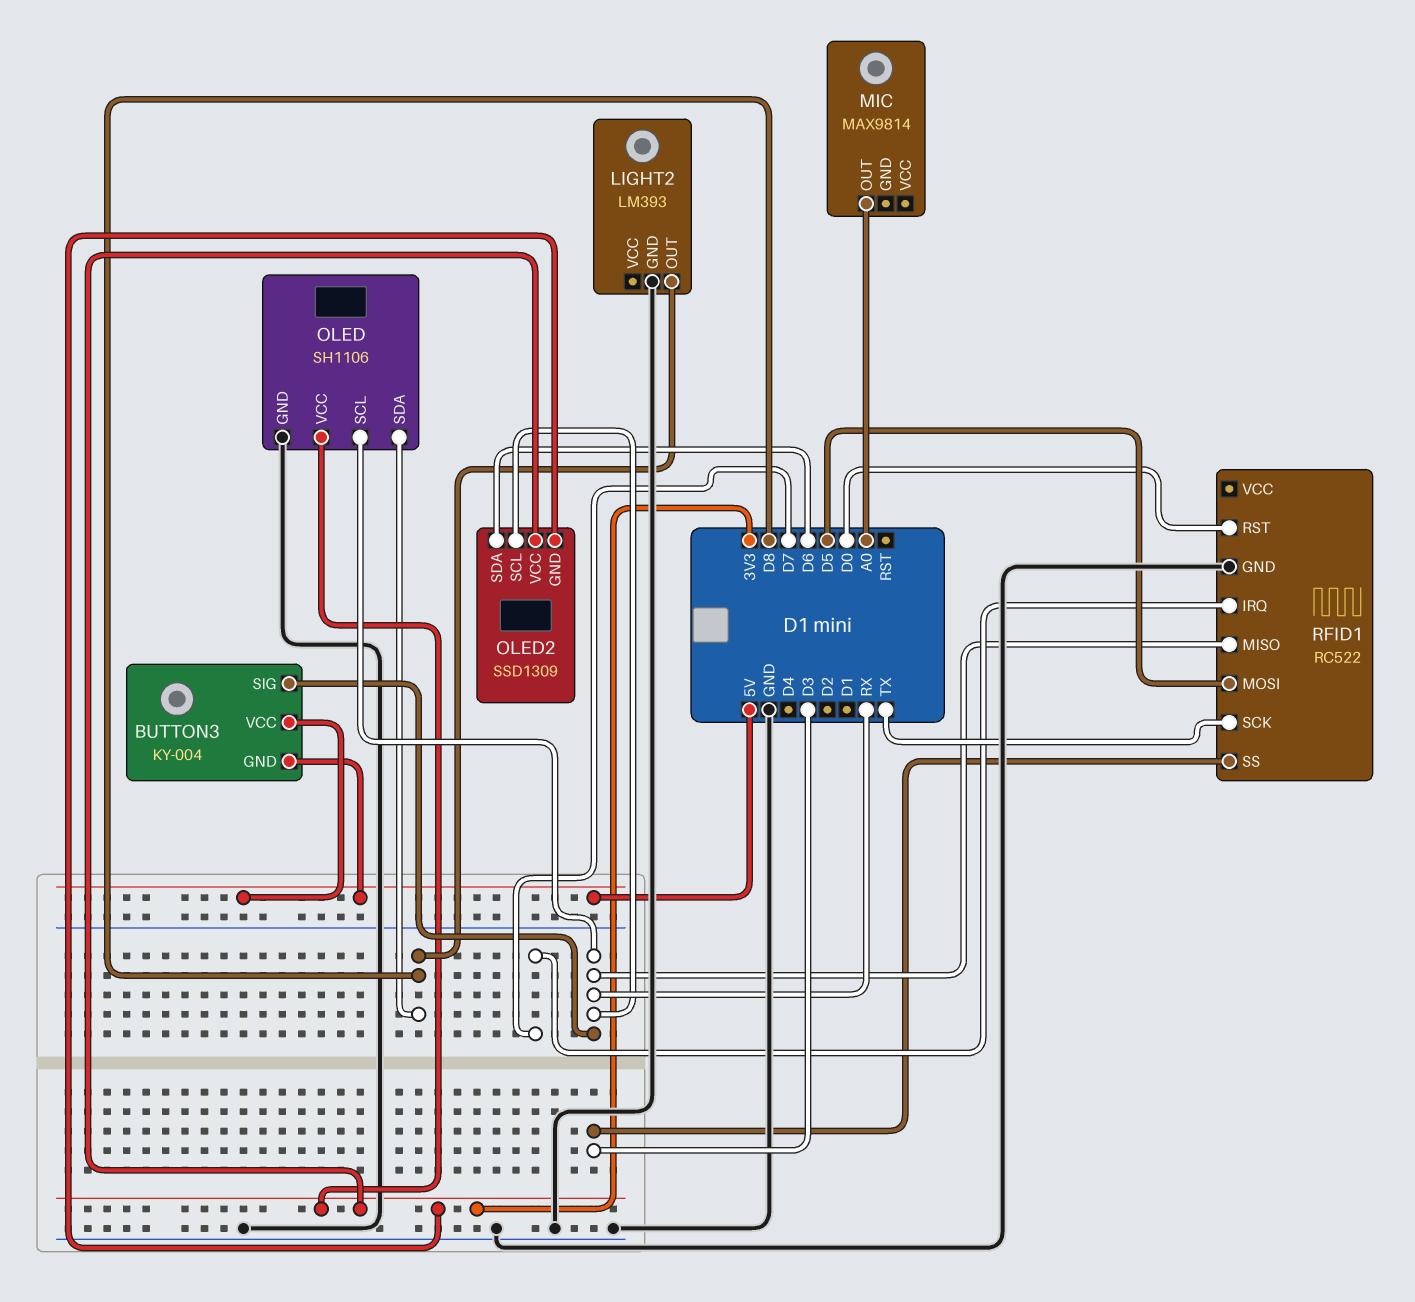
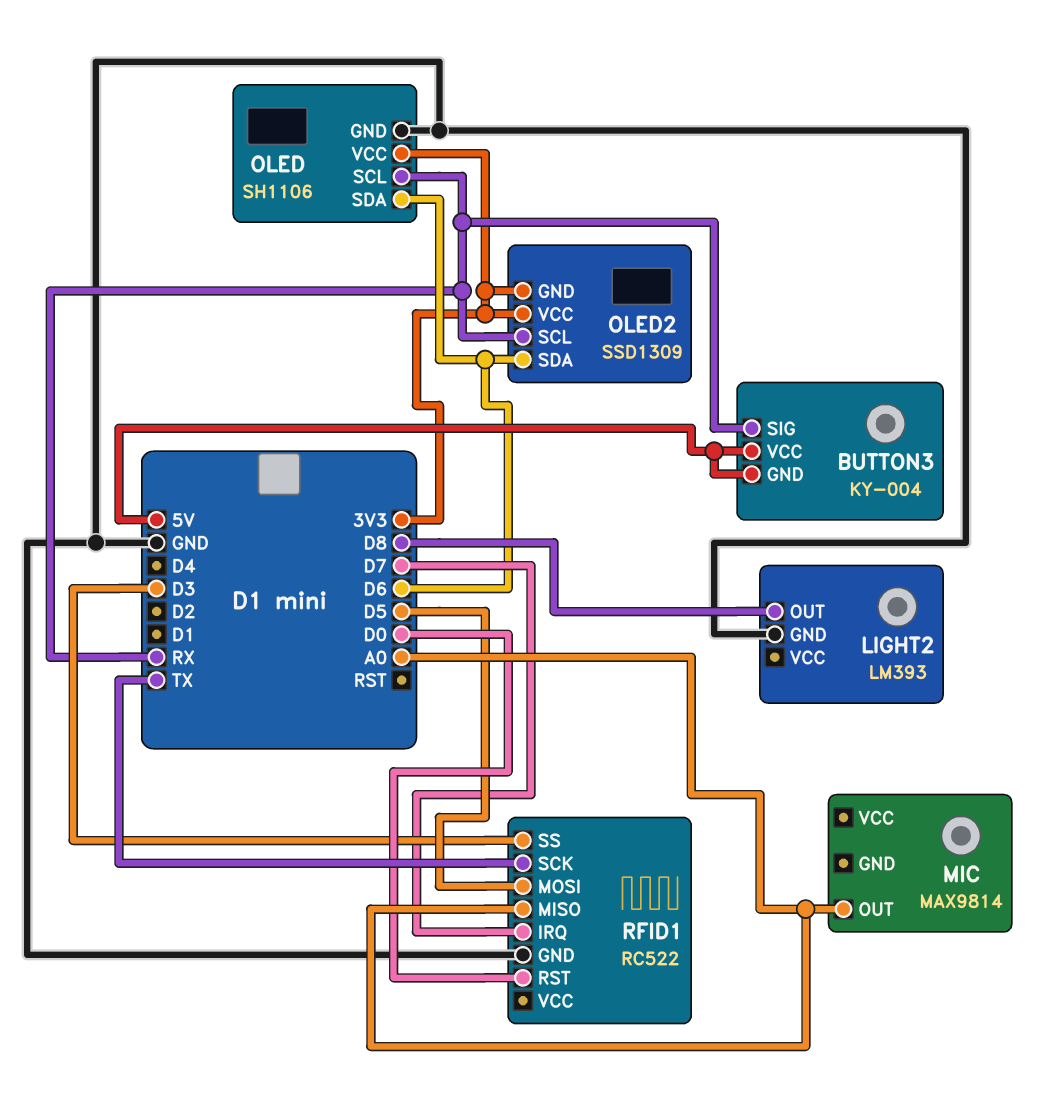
OLED pin SDA: D8 -> D6
RFID1 pin MISO: RX -> A0

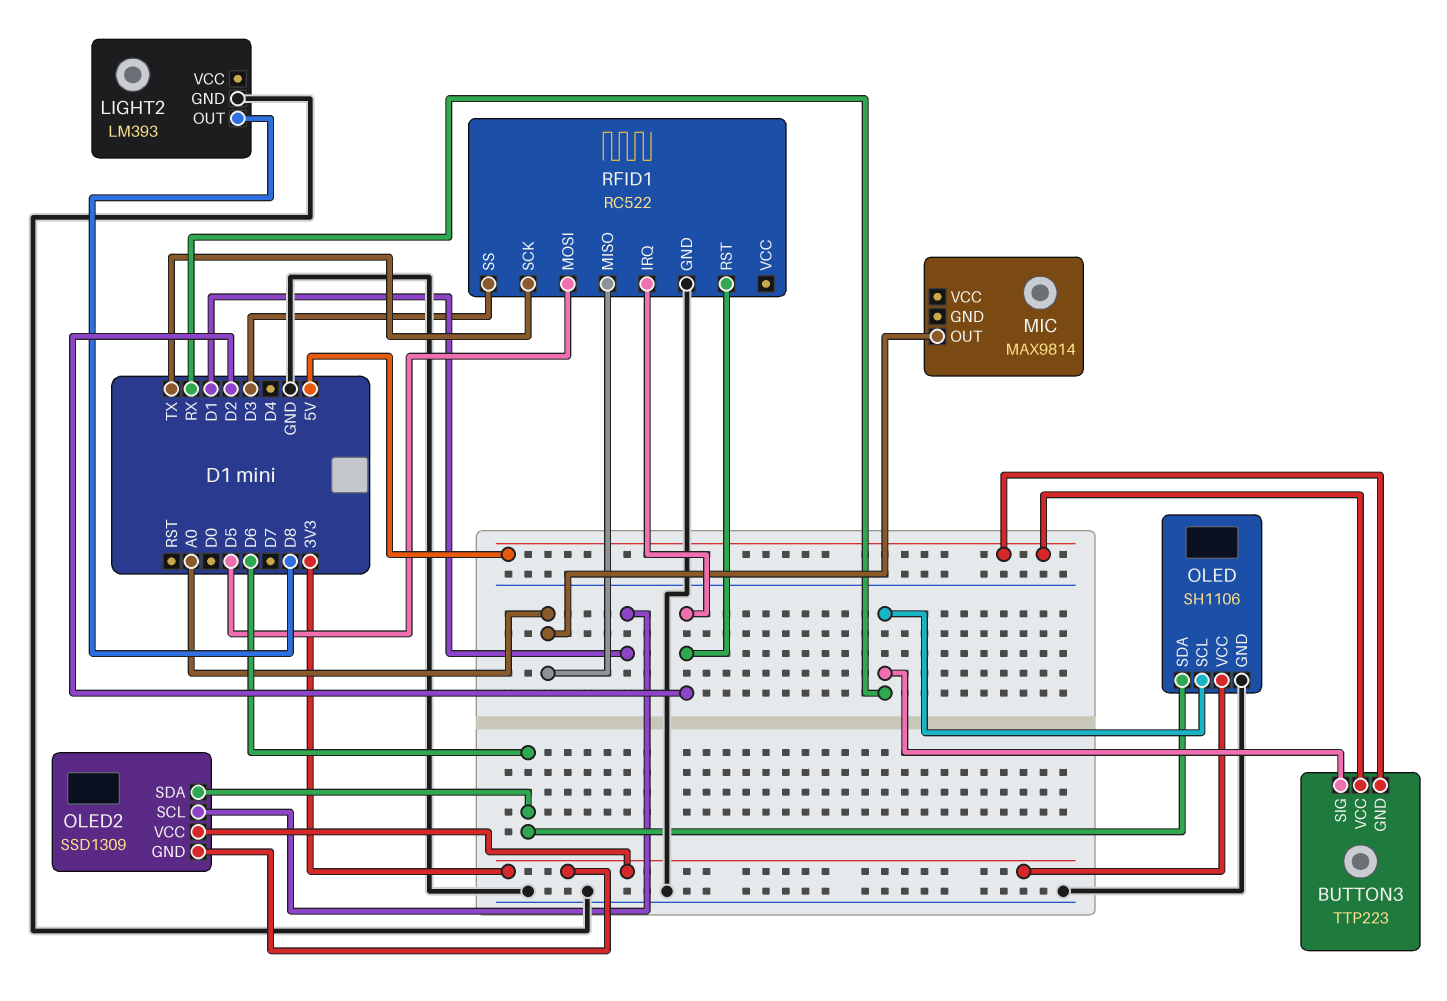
BUTTON3: KY-004 -> TTP223
OLED2 pin SCL: RX -> D1
RFID1 pin IRQ: D7 -> D2
RFID1 pin RST: D0 -> D2

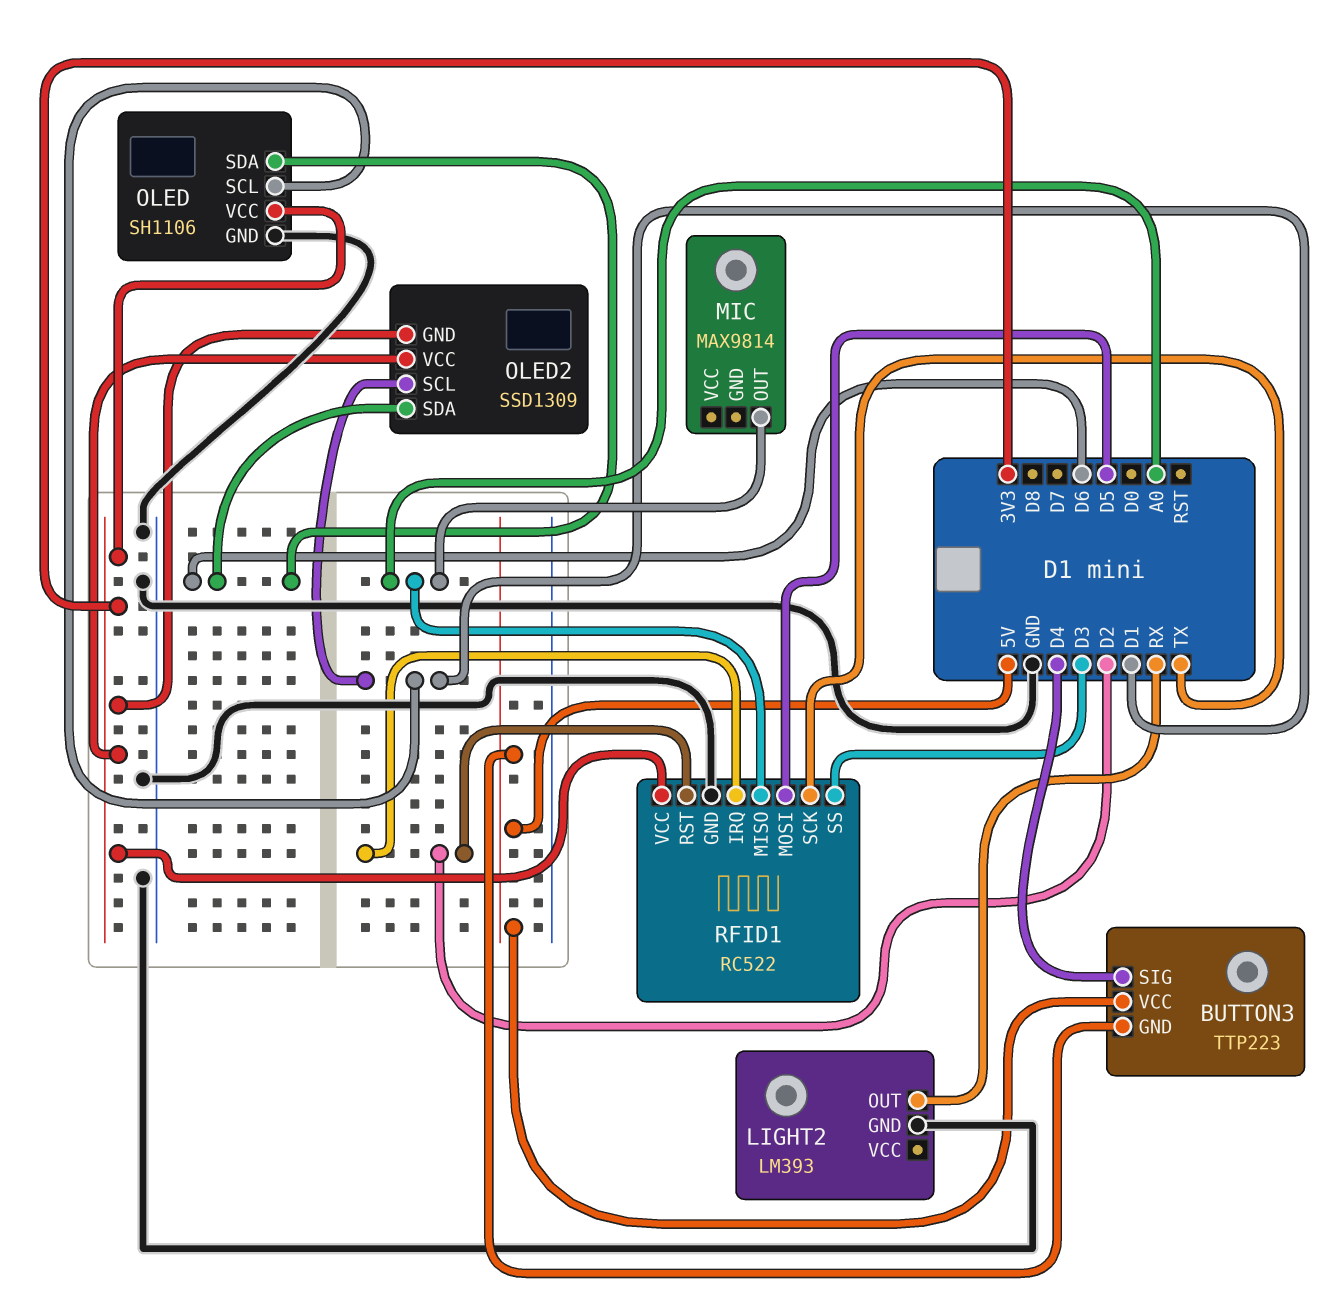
BUTTON3 pin SIG: RX -> D4
LIGHT2 pin OUT: D8 -> RX
OLED pin SCL: RX -> D1
RFID1 pin VCC: none -> 3V3

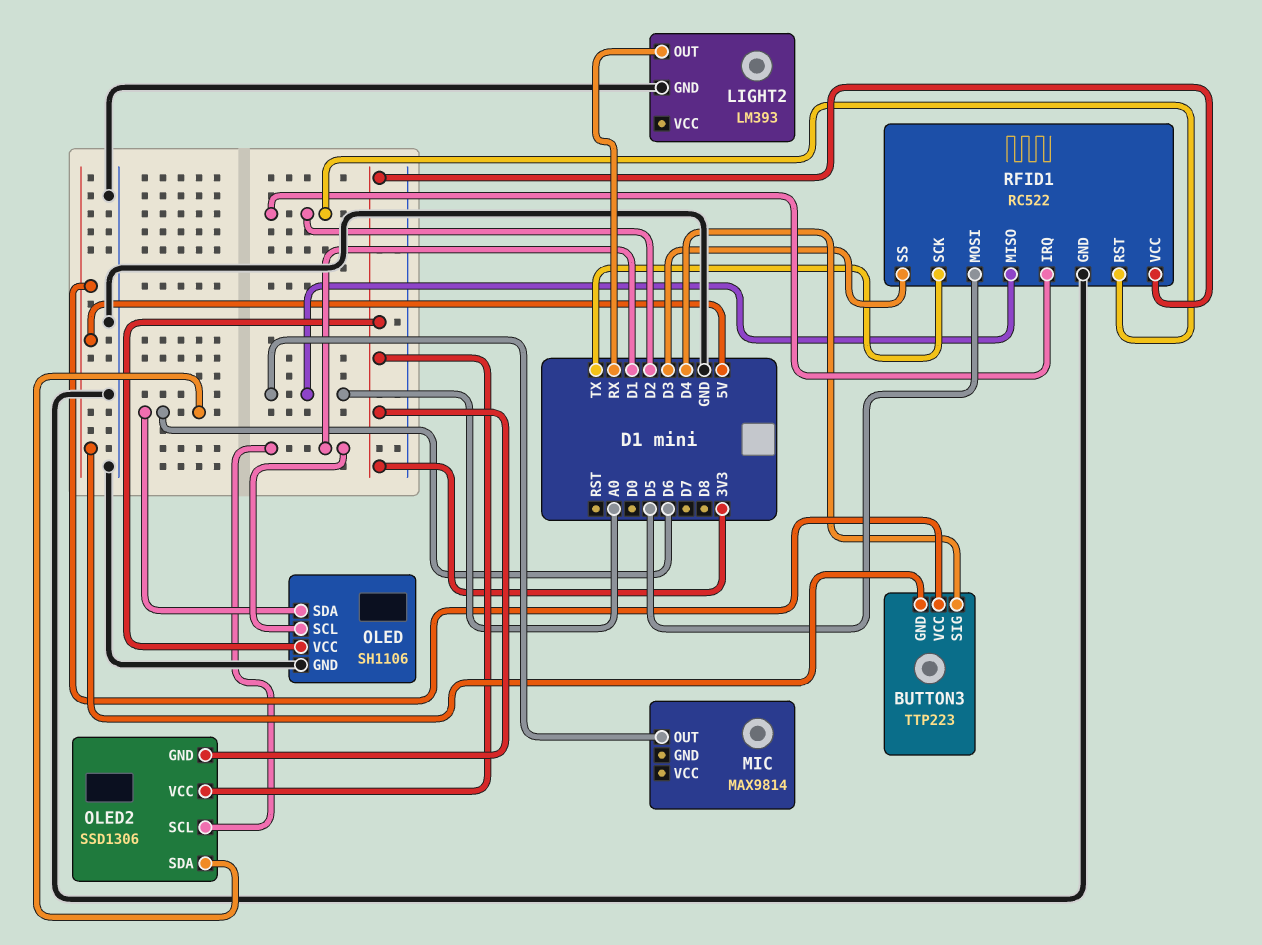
OLED2: SSD1309 -> SSD1306

